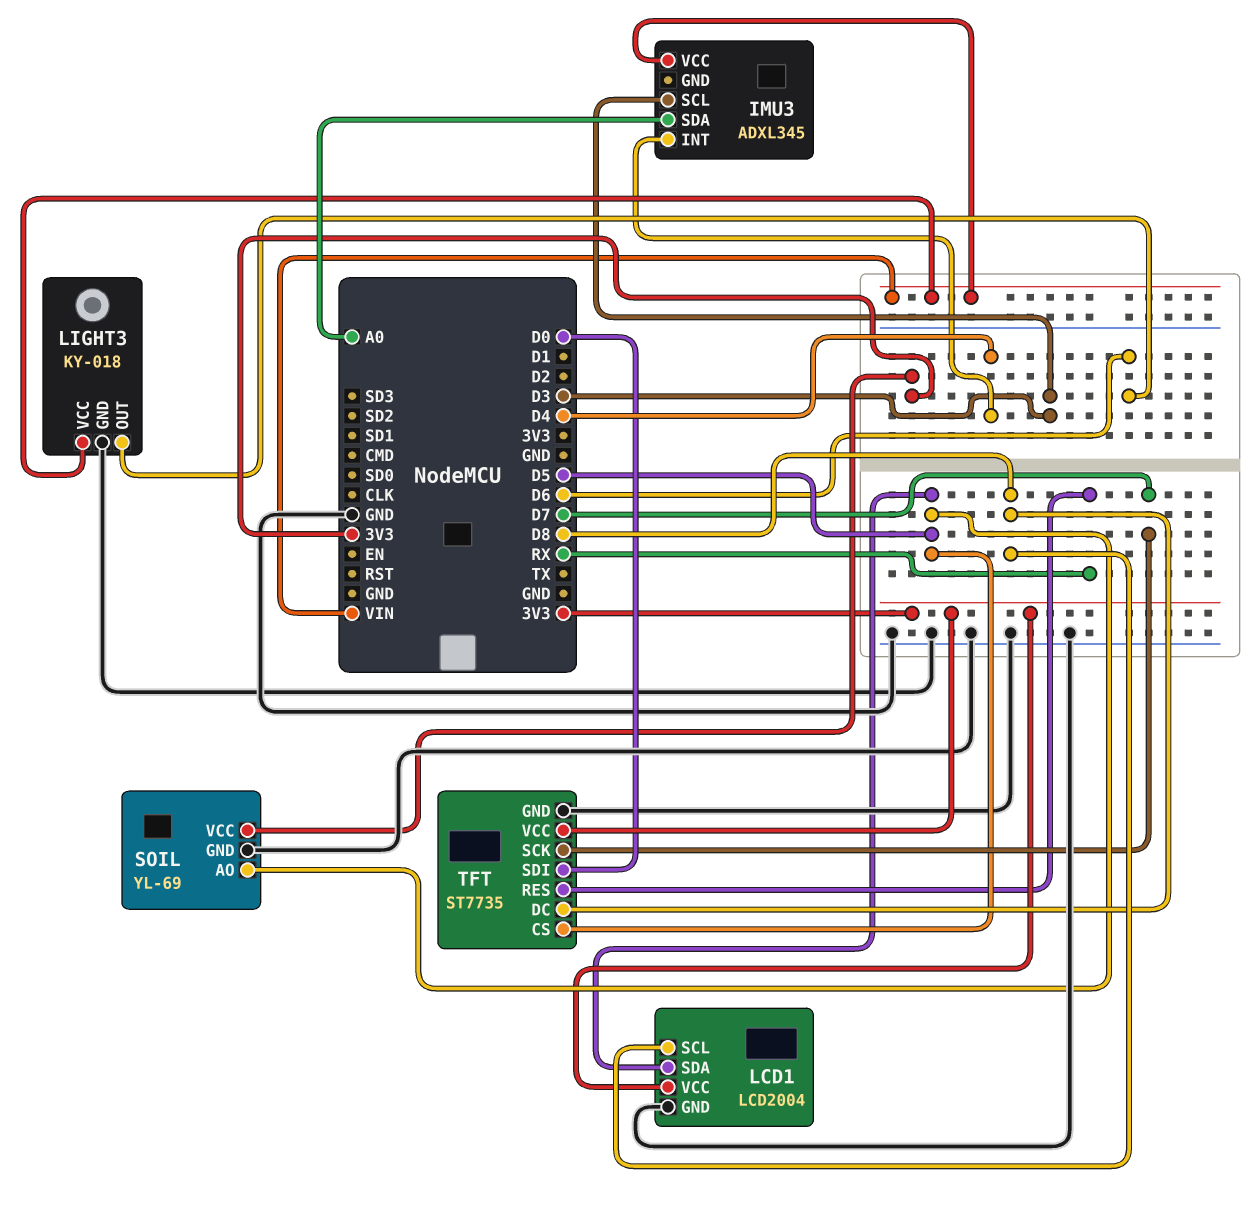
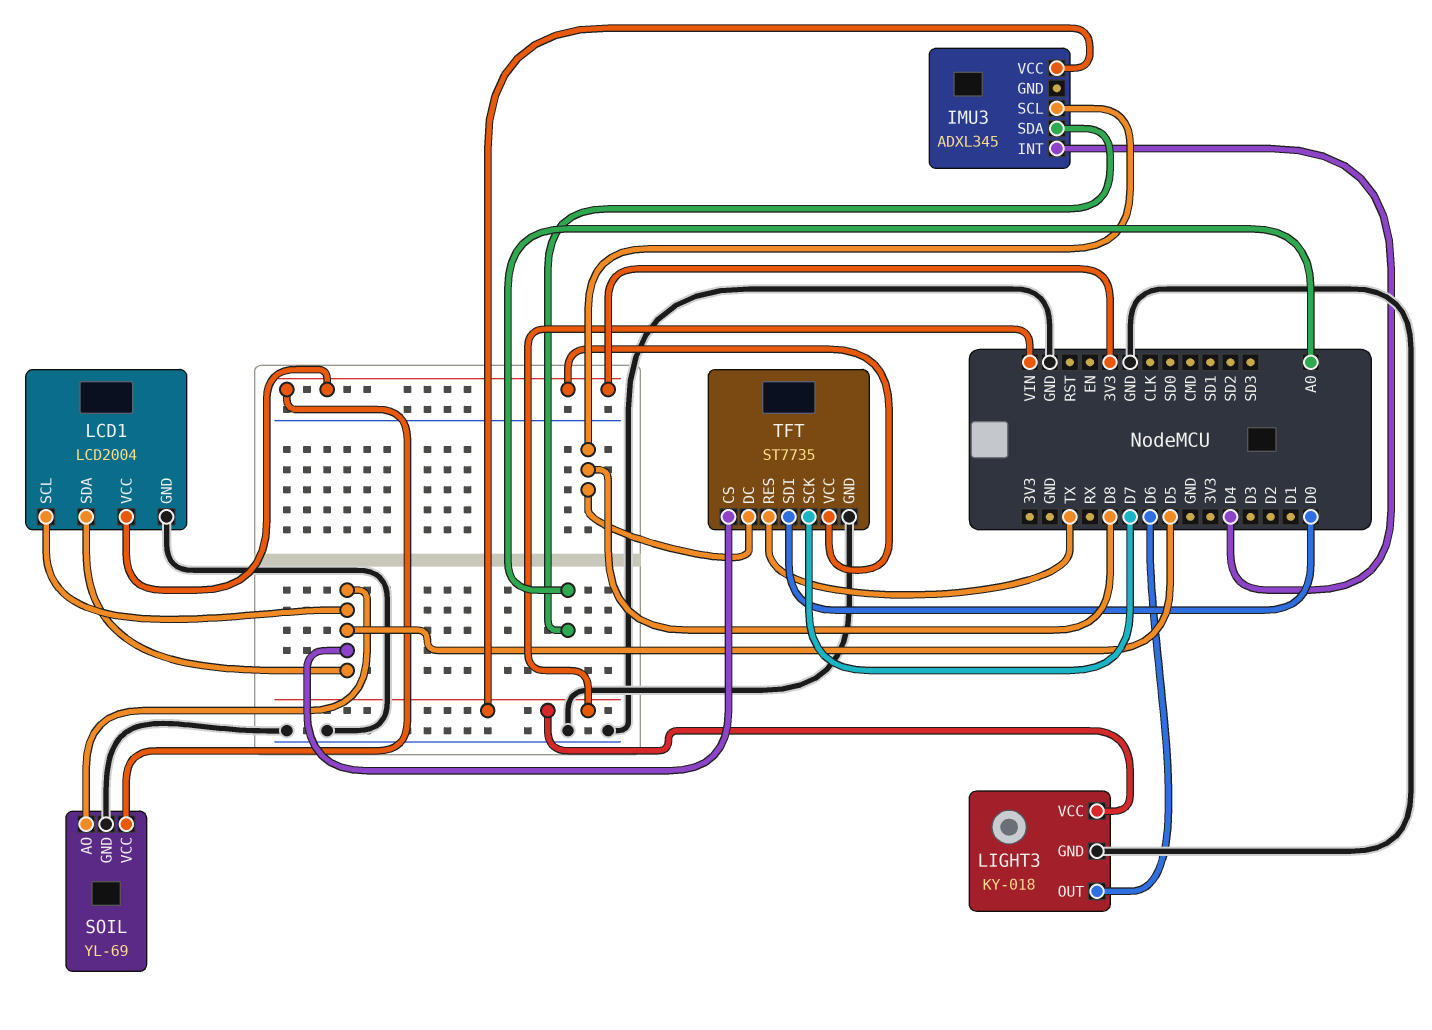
IMU3 pin SCL: D3 -> D8
LCD1 pin SCL: D8 -> D5
TFT pin RES: RX -> TX

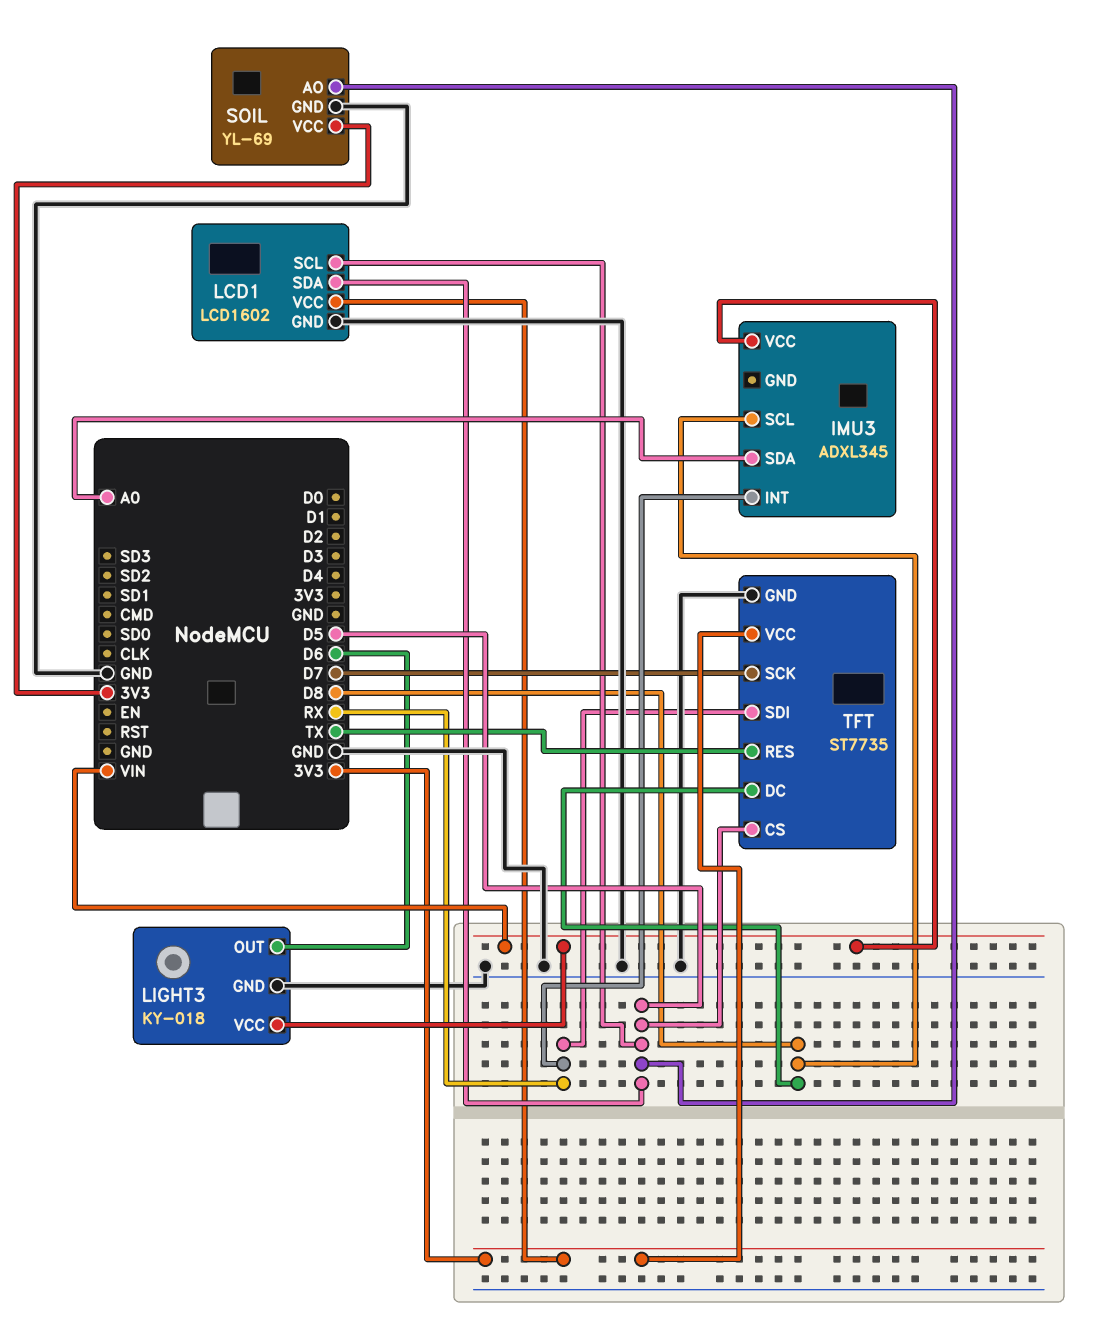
IMU3 pin INT: D4 -> RX
LCD1: LCD2004 -> LCD1602
TFT pin SDI: D0 -> RX

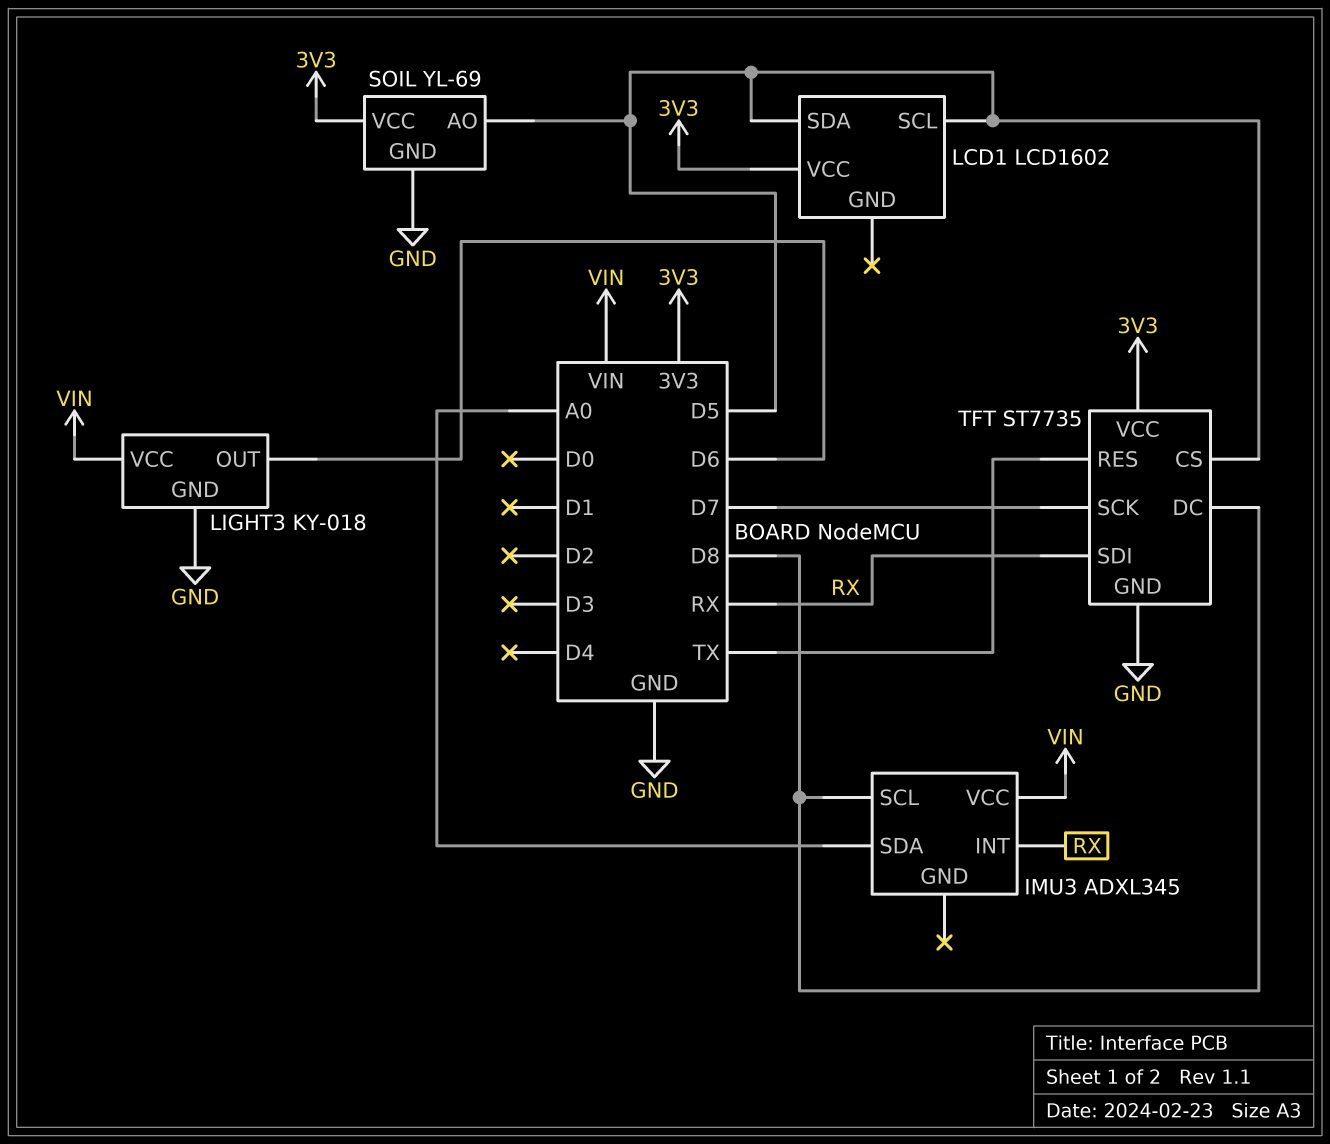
LCD1 pin GND: GND -> none

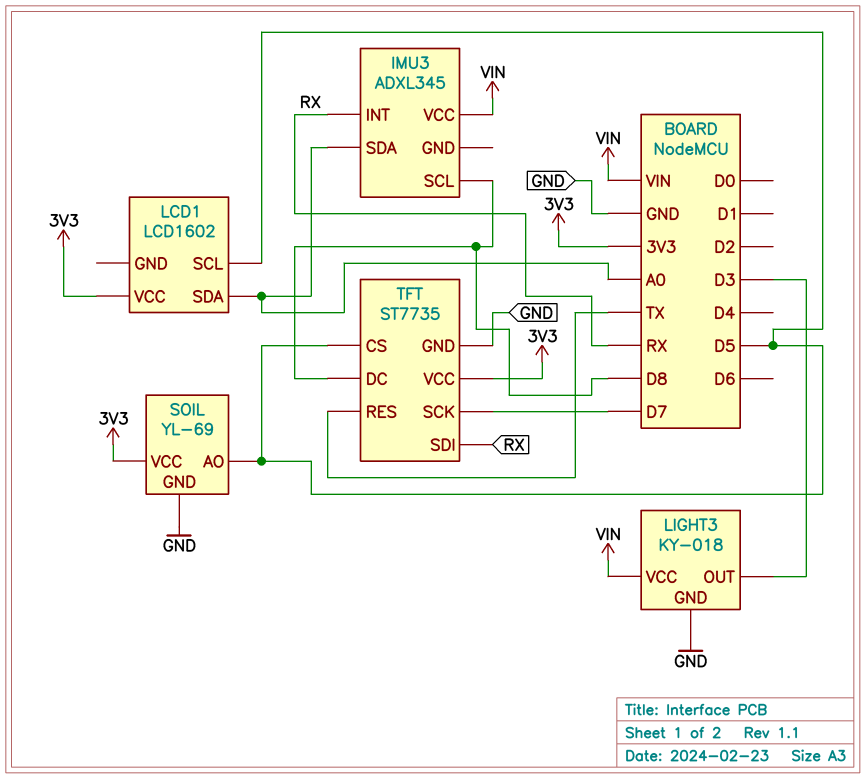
LCD1 pin SDA: D5 -> A0
LIGHT3 pin OUT: D6 -> D3

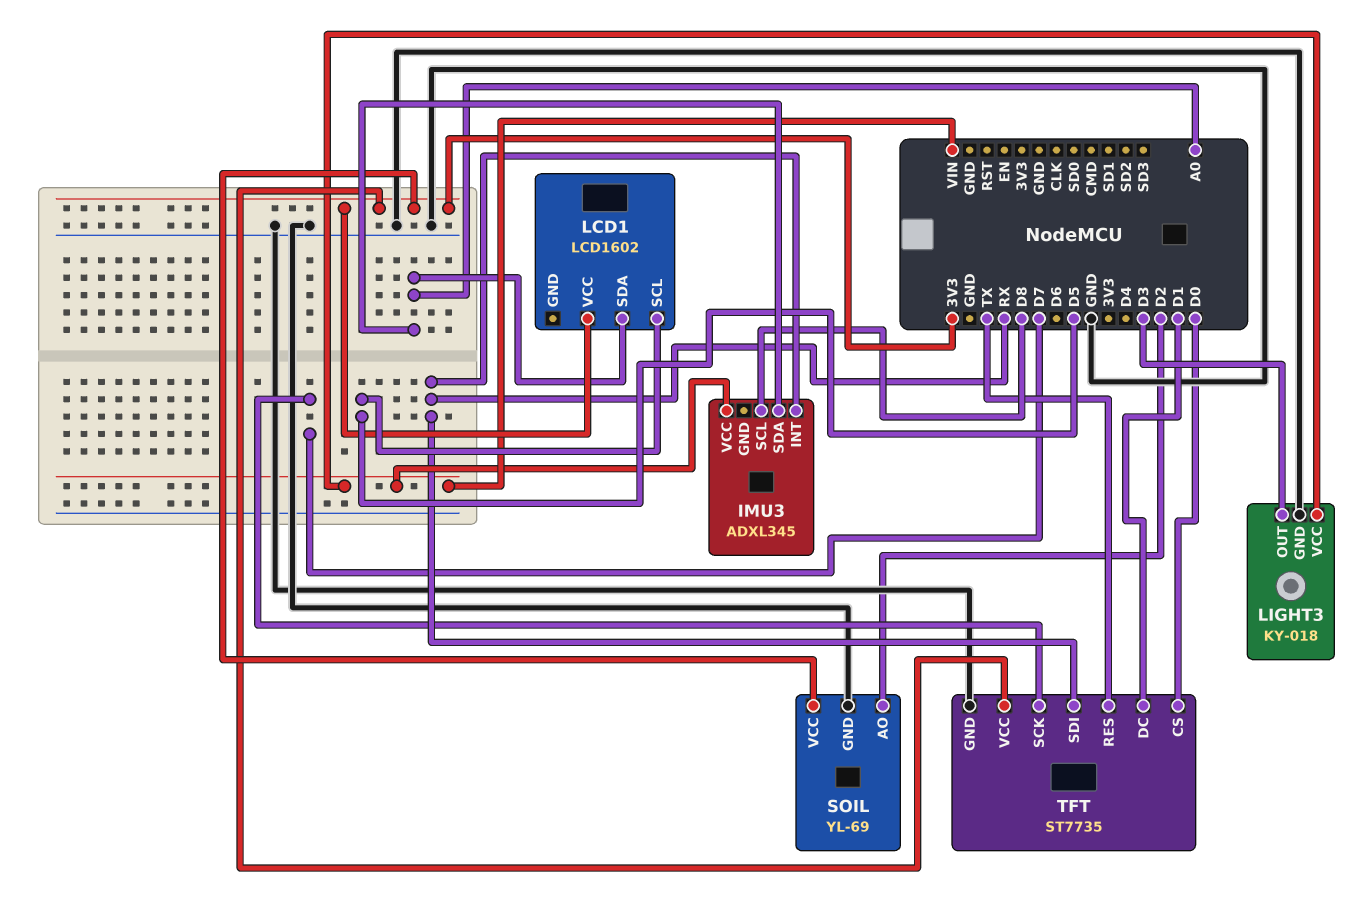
SOIL pin AO: D5 -> D2
TFT pin CS: D5 -> D0
TFT pin DC: D8 -> D1

